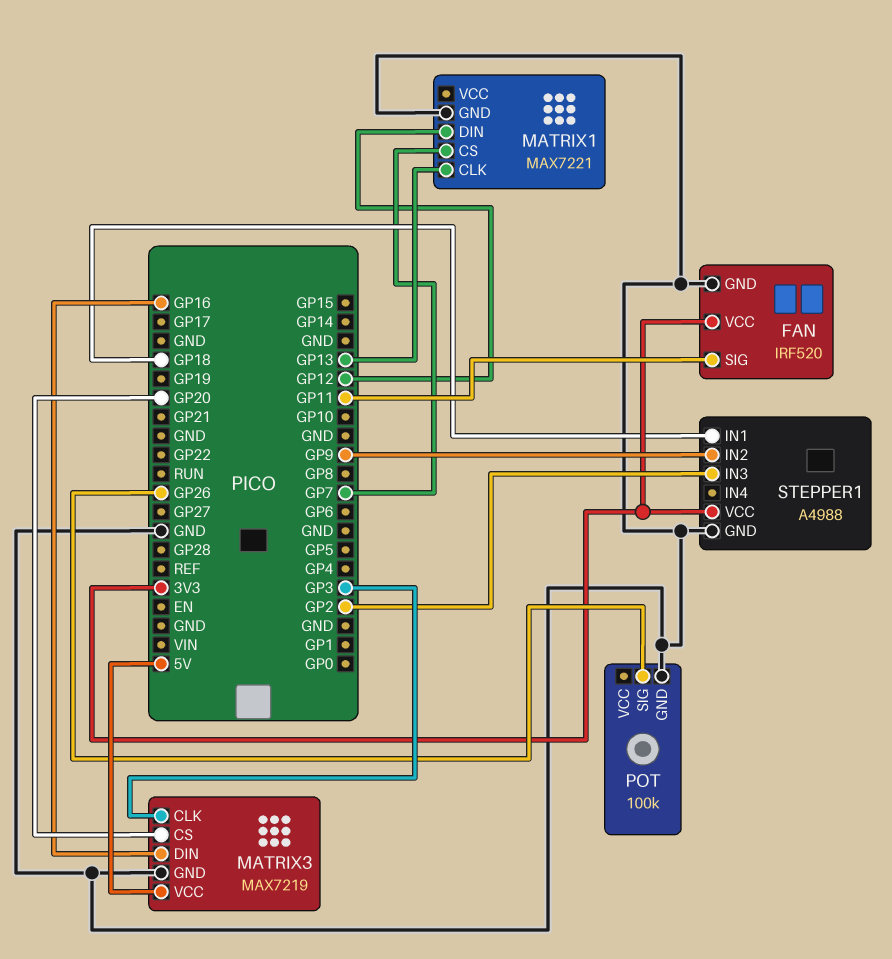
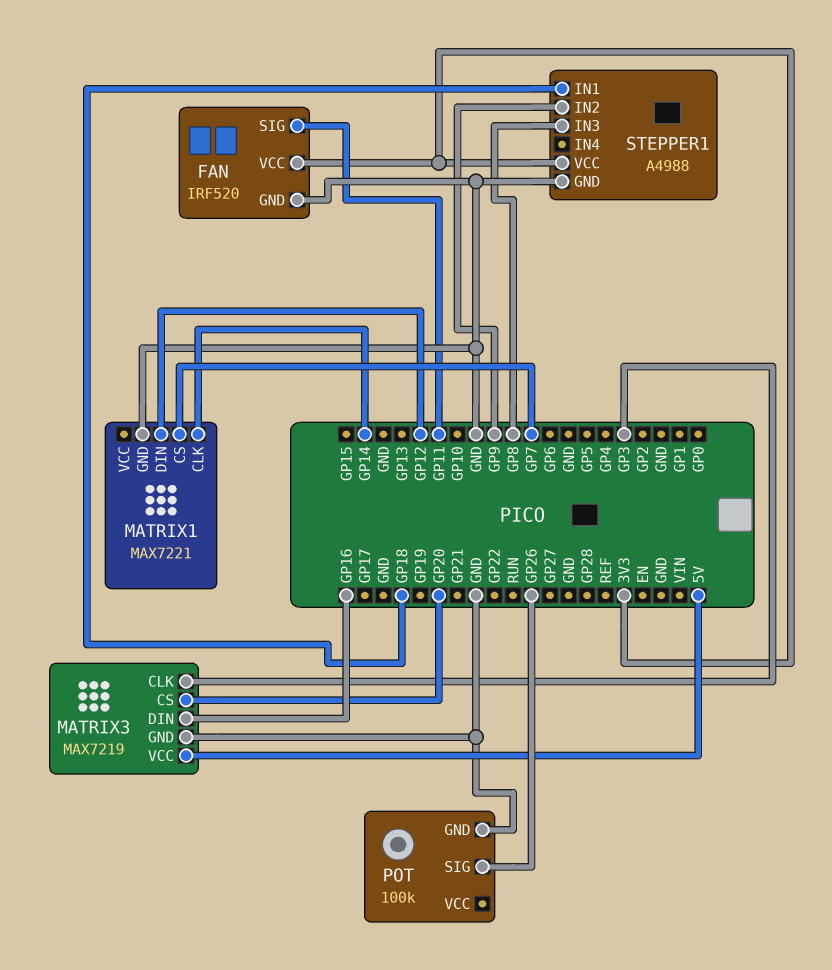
MATRIX1 pin CLK: GP13 -> GP14
STEPPER1 pin IN3: GP2 -> GP8

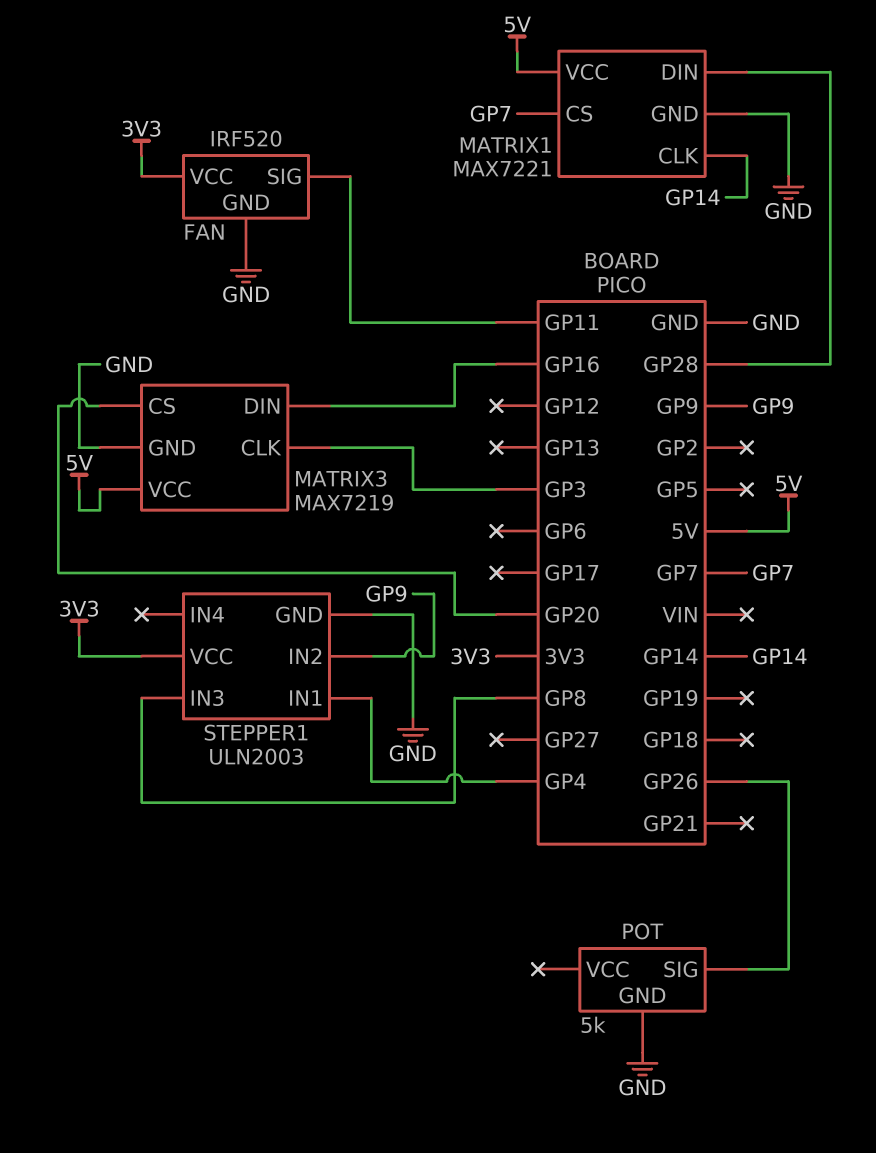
MATRIX1 pin DIN: GP12 -> GP28
MATRIX1 pin VCC: none -> 5V
POT: 100k -> 5k
STEPPER1: A4988 -> ULN2003
STEPPER1 pin IN1: GP18 -> GP4

